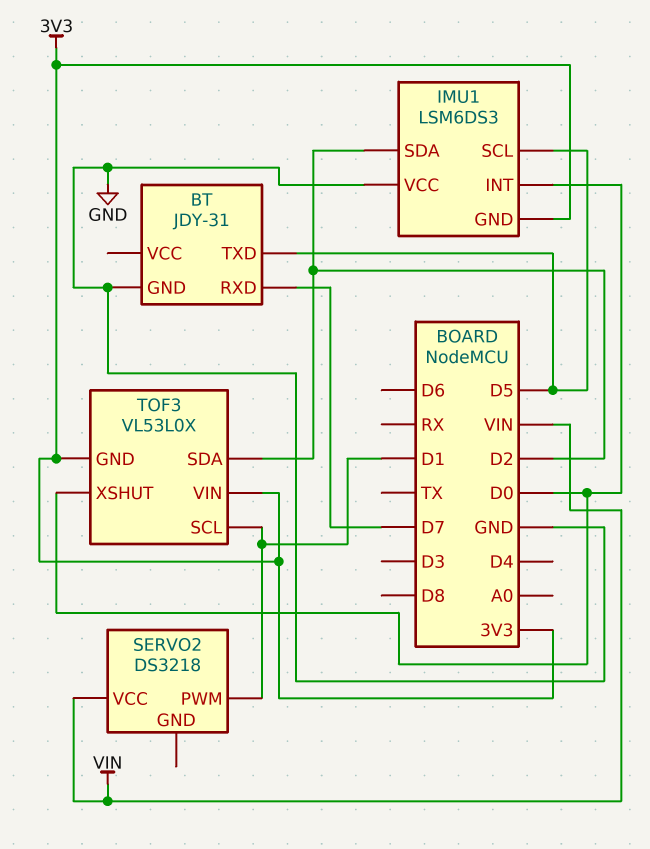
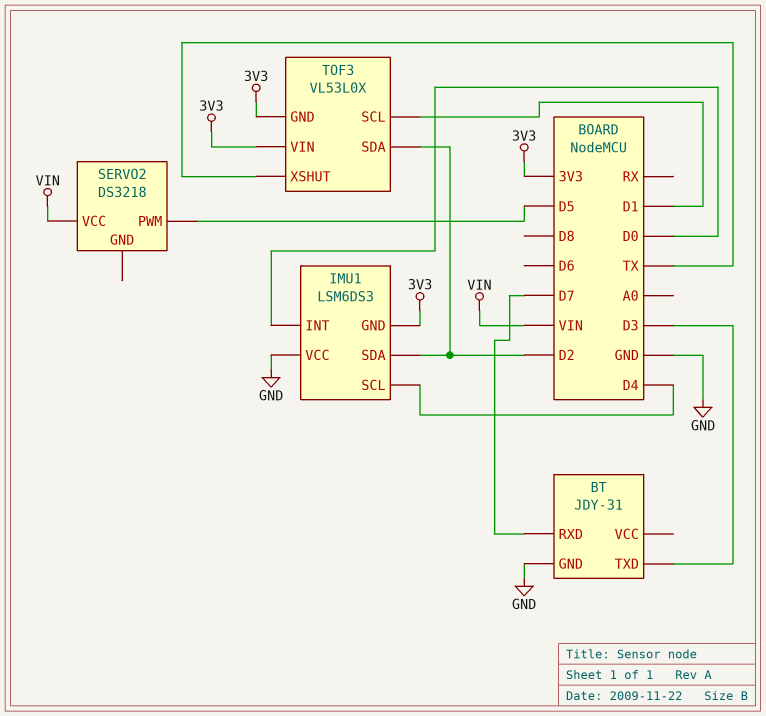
BT pin TXD: D5 -> D3
IMU1 pin SCL: D5 -> D4
SERVO2 pin PWM: D1 -> D5
TOF3 pin XSHUT: D0 -> TX

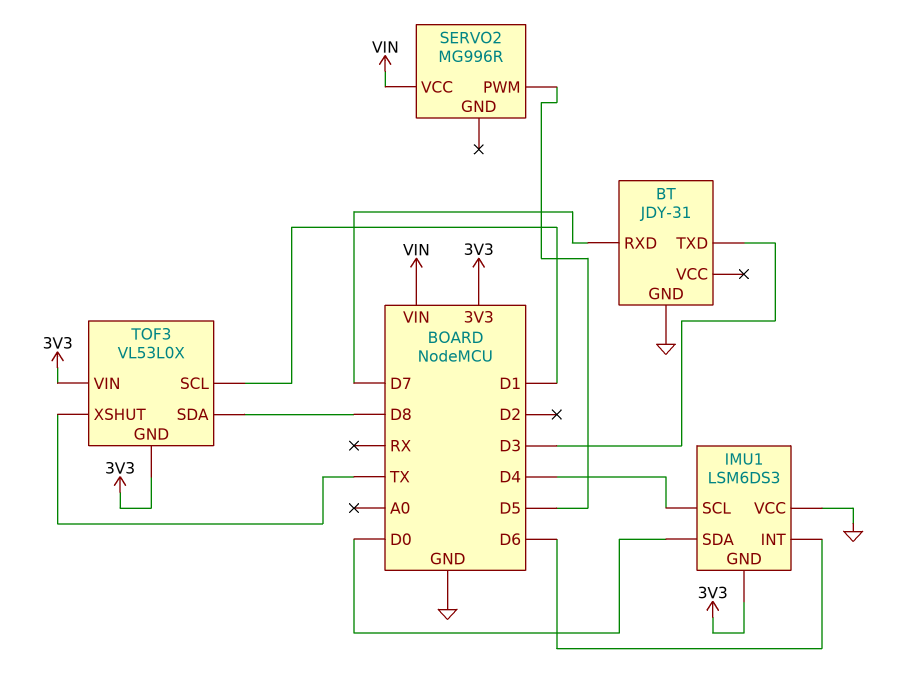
IMU1 pin INT: D0 -> D6
IMU1 pin SDA: D2 -> D0
SERVO2: DS3218 -> MG996R
TOF3 pin SDA: D2 -> D8

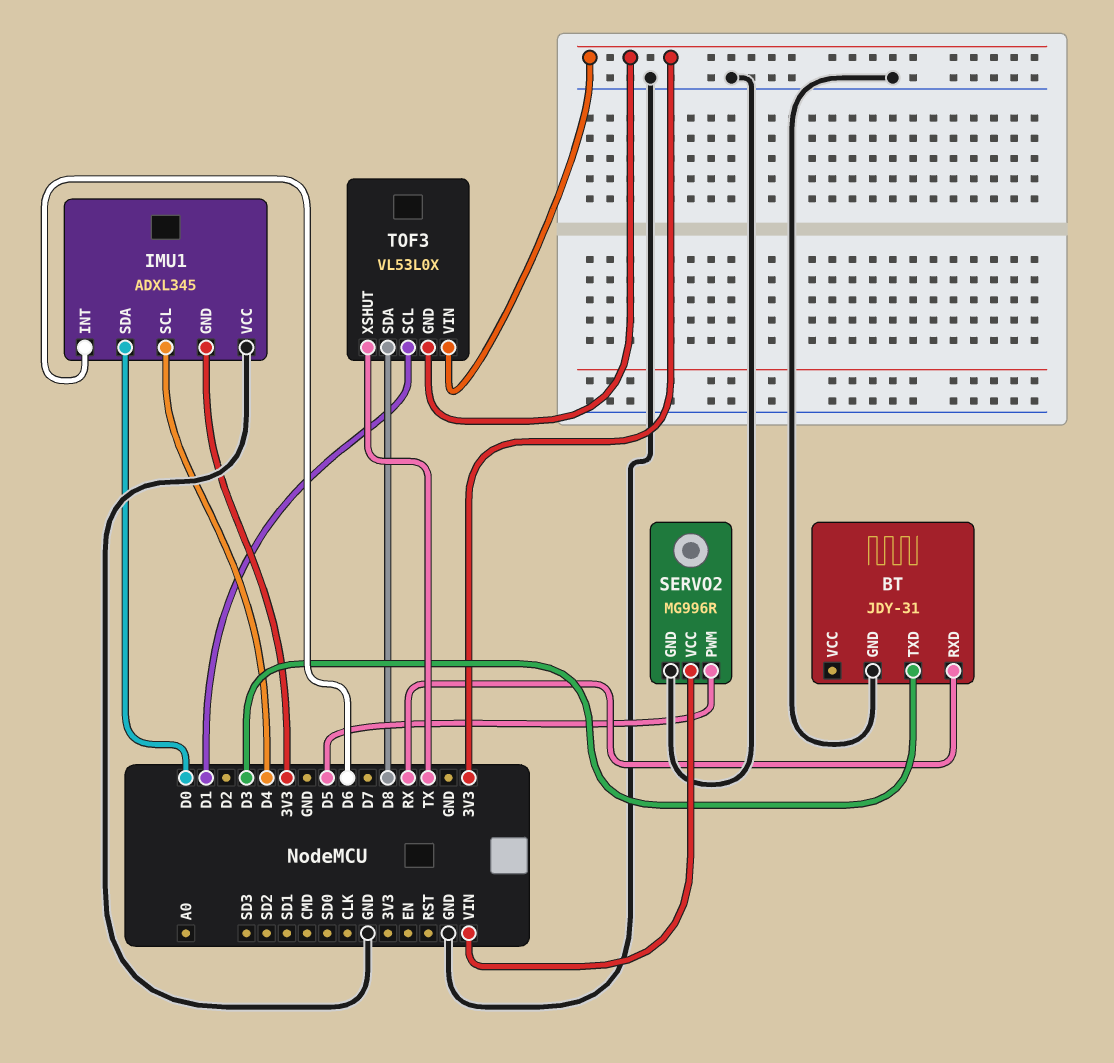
BT pin RXD: D7 -> RX
IMU1: LSM6DS3 -> ADXL345
SERVO2 pin GND: none -> GND

